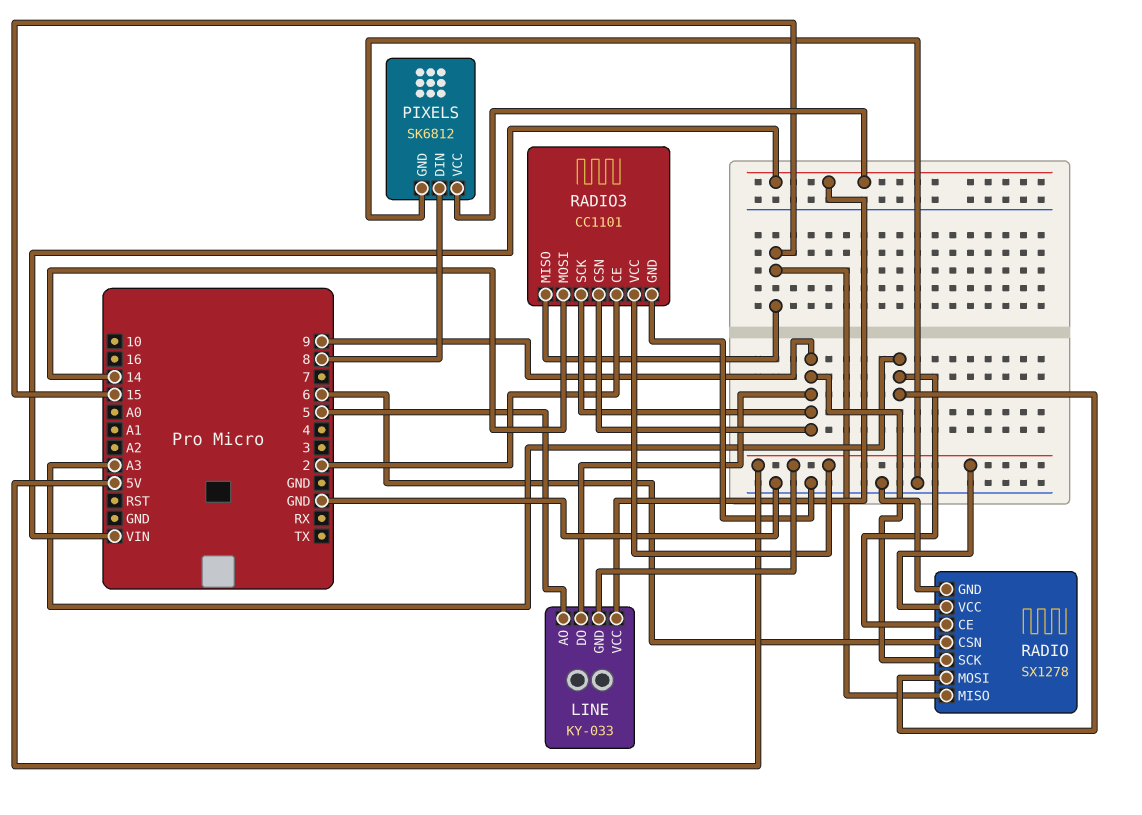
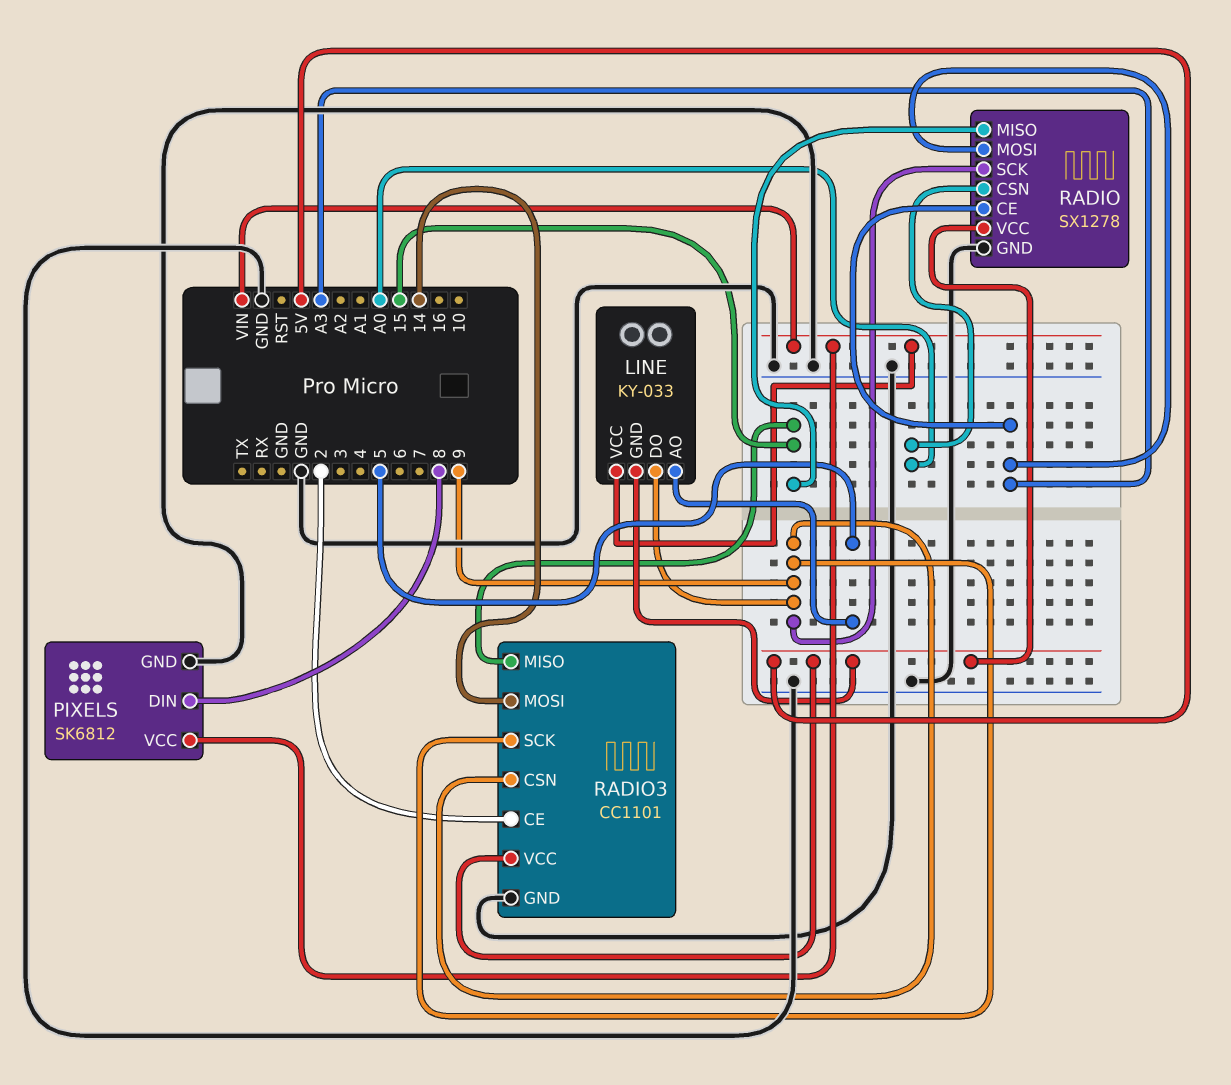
RADIO pin CSN: 6 -> A0

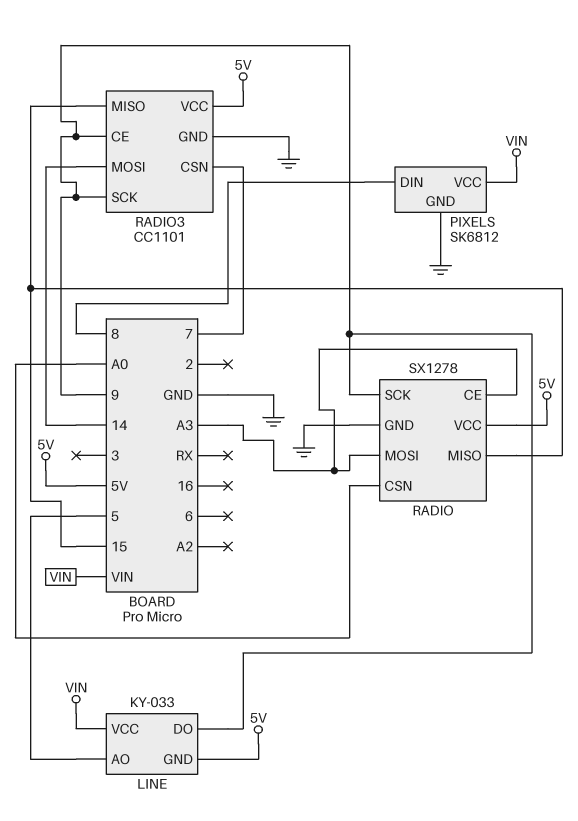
RADIO3 pin CE: 2 -> 9
RADIO3 pin CSN: 9 -> 7

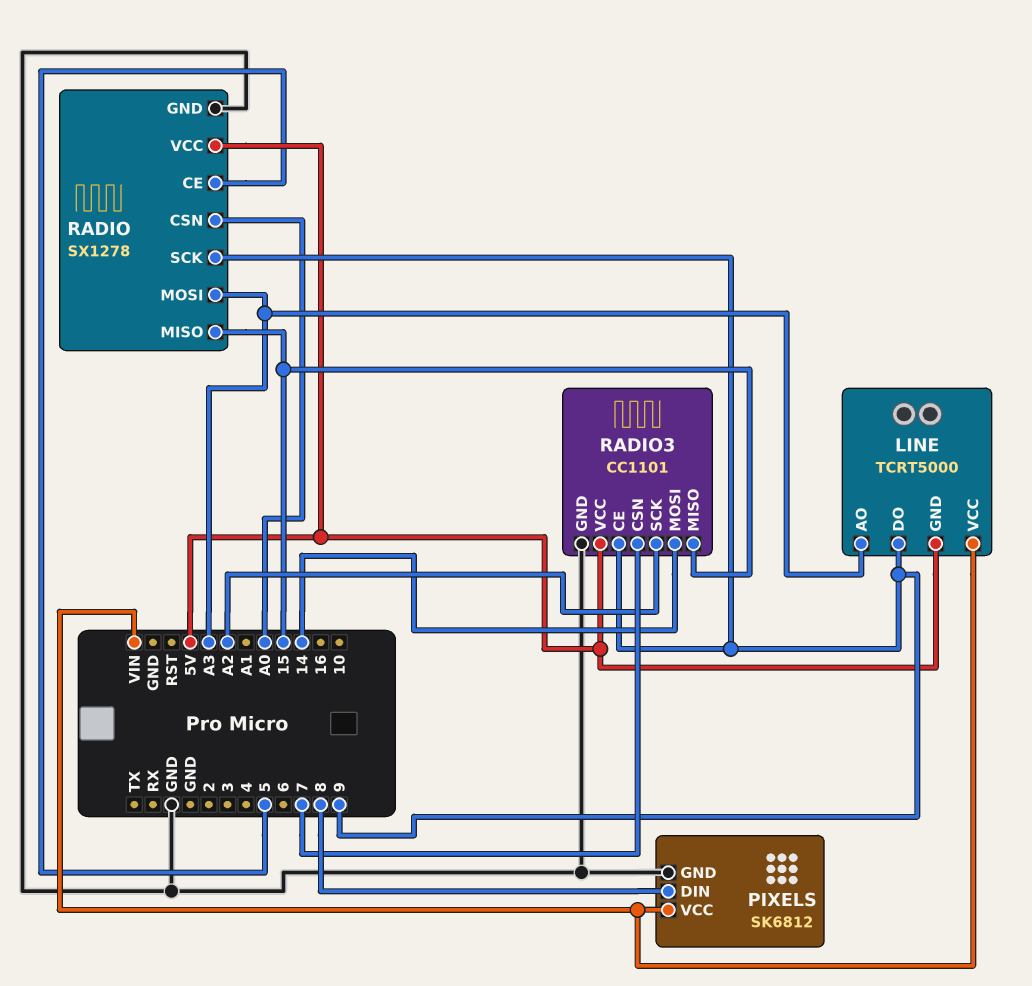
LINE: KY-033 -> TCRT5000
LINE pin AO: 5 -> A3
RADIO pin CE: A3 -> 5
RADIO3 pin SCK: 9 -> A2

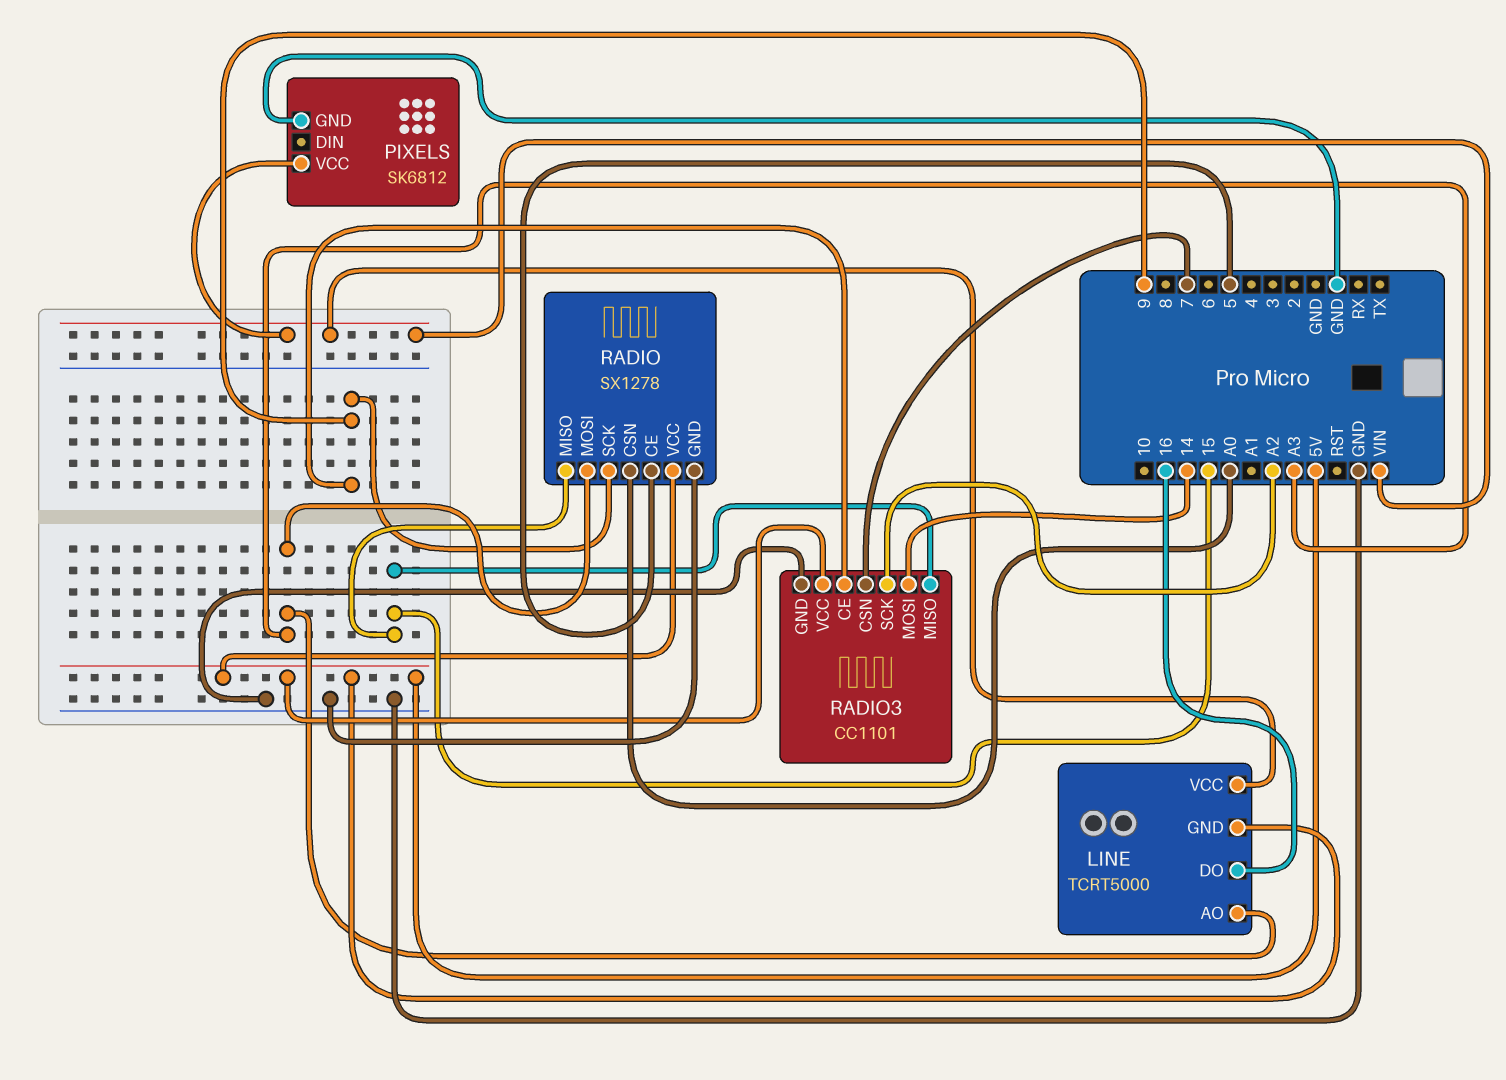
LINE pin DO: 9 -> 16
PIXELS pin DIN: 8 -> none

